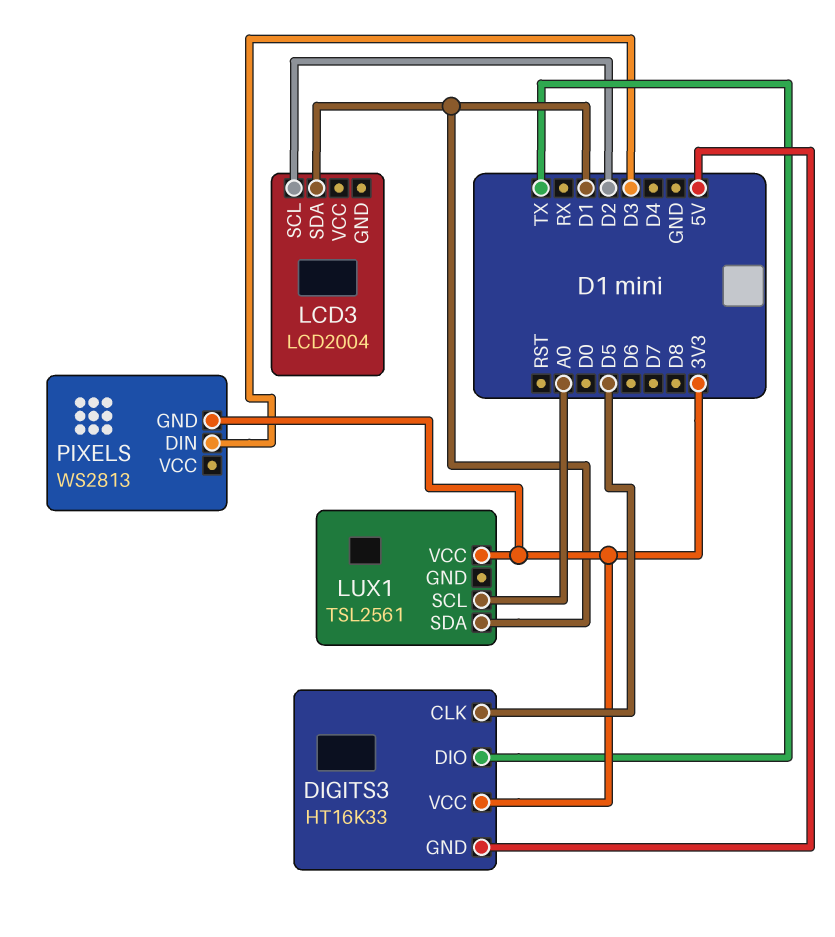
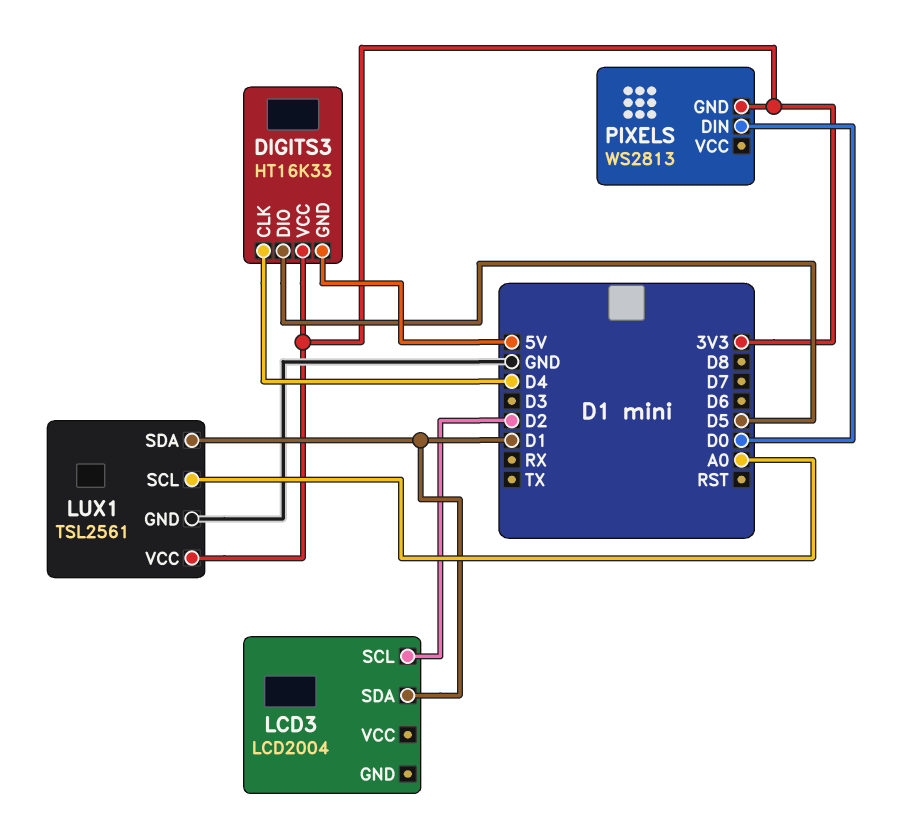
DIGITS3 pin CLK: D5 -> D4
DIGITS3 pin DIO: TX -> D5
LUX1 pin GND: none -> GND
PIXELS pin DIN: D3 -> D0

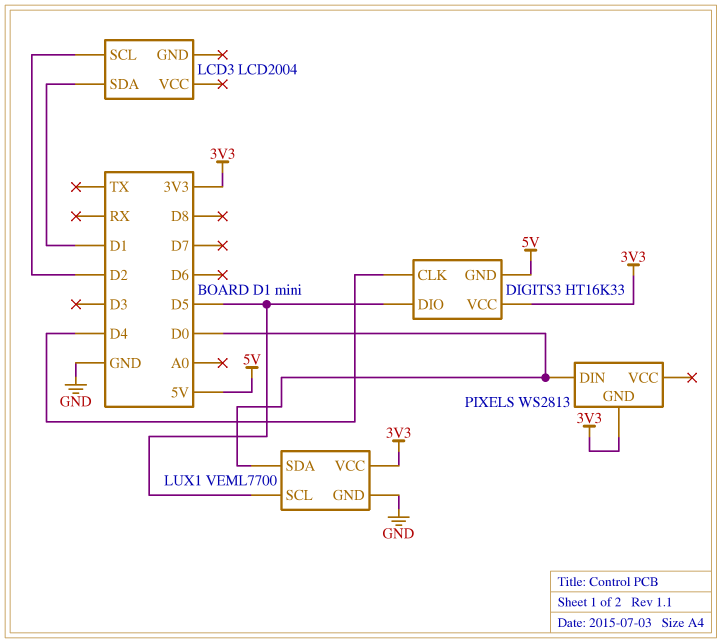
LUX1: TSL2561 -> VEML7700
LUX1 pin SCL: A0 -> D5
LUX1 pin SDA: D1 -> D0

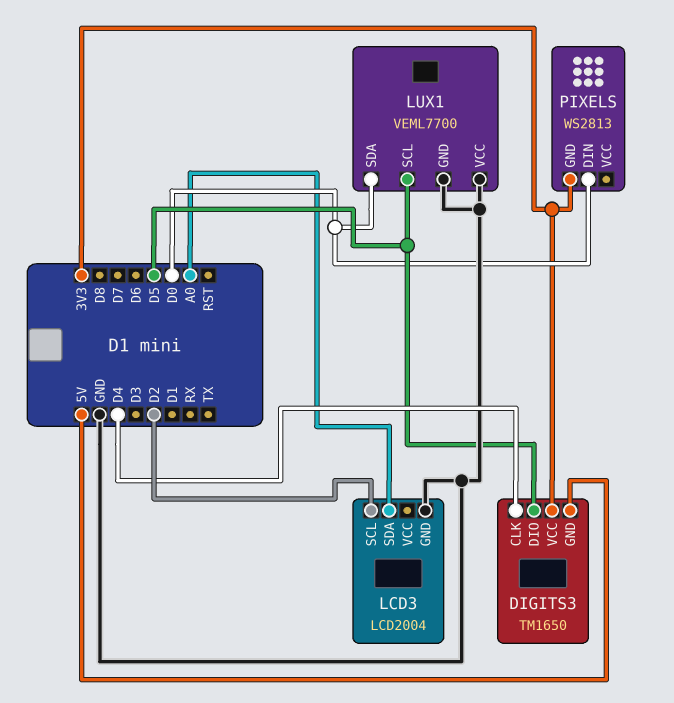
DIGITS3: HT16K33 -> TM1650
LCD3 pin GND: none -> GND
LCD3 pin SDA: D1 -> A0
LUX1 pin VCC: 3V3 -> GND

